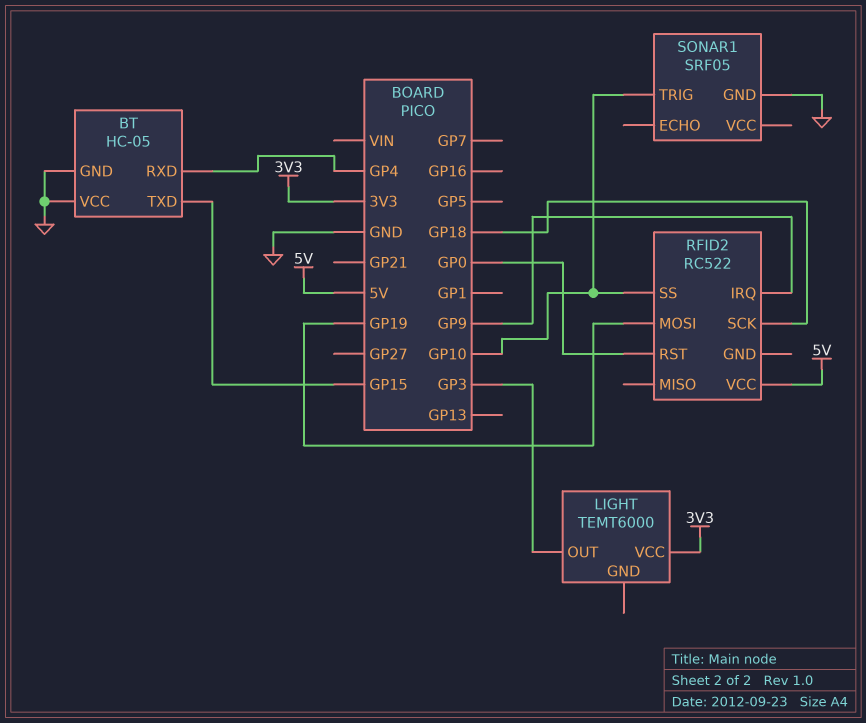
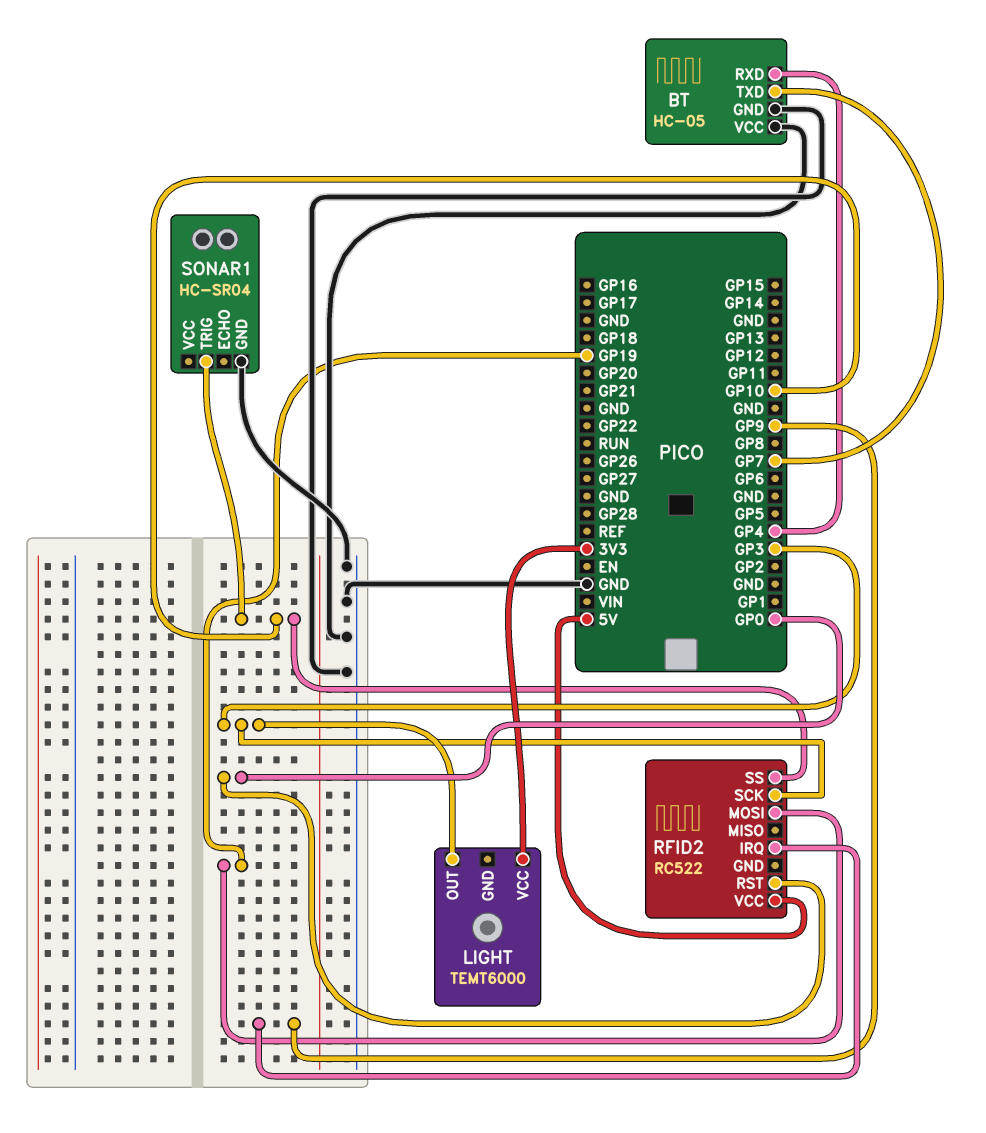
BT pin TXD: GP15 -> GP7
RFID2 pin SCK: GP18 -> GP3
SONAR1: SRF05 -> HC-SR04

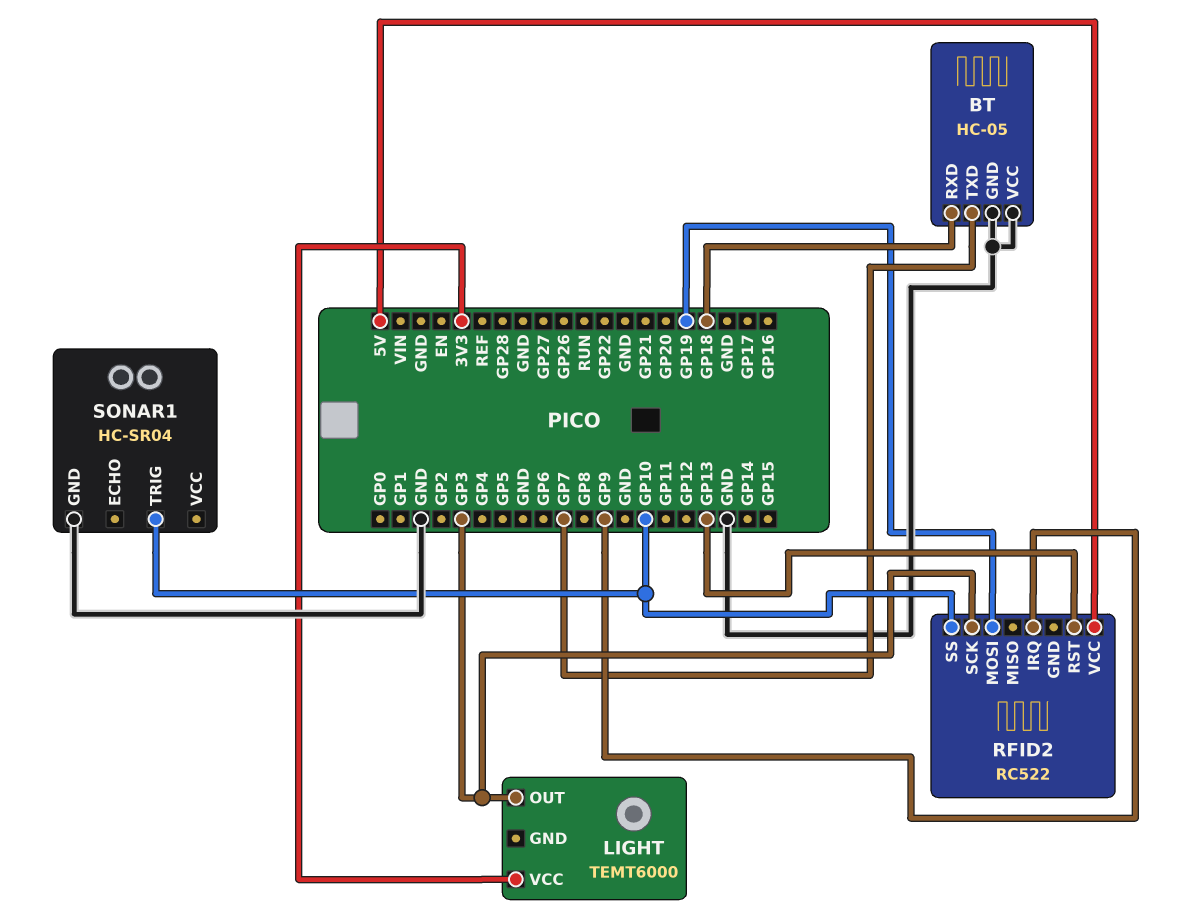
BT pin RXD: GP4 -> GP18
RFID2 pin RST: GP0 -> GP13

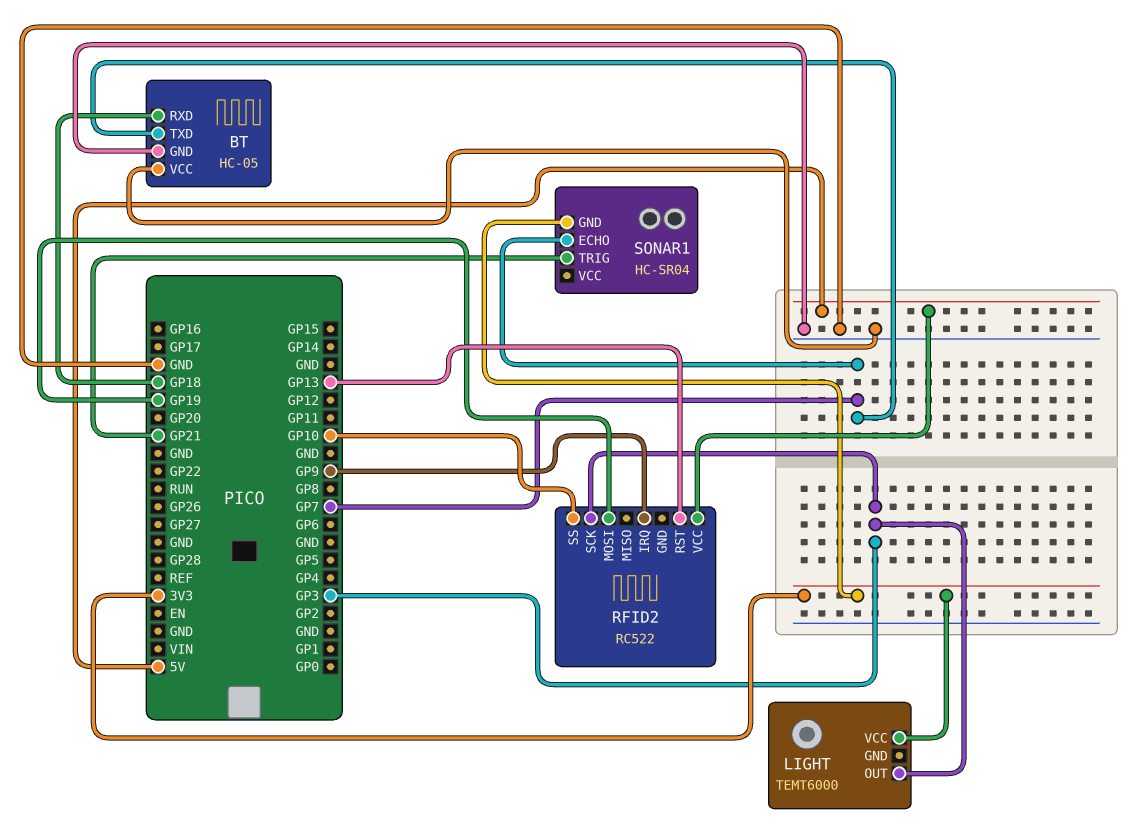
SONAR1 pin ECHO: none -> GP7
SONAR1 pin GND: GND -> 3V3
SONAR1 pin TRIG: GP10 -> GP21

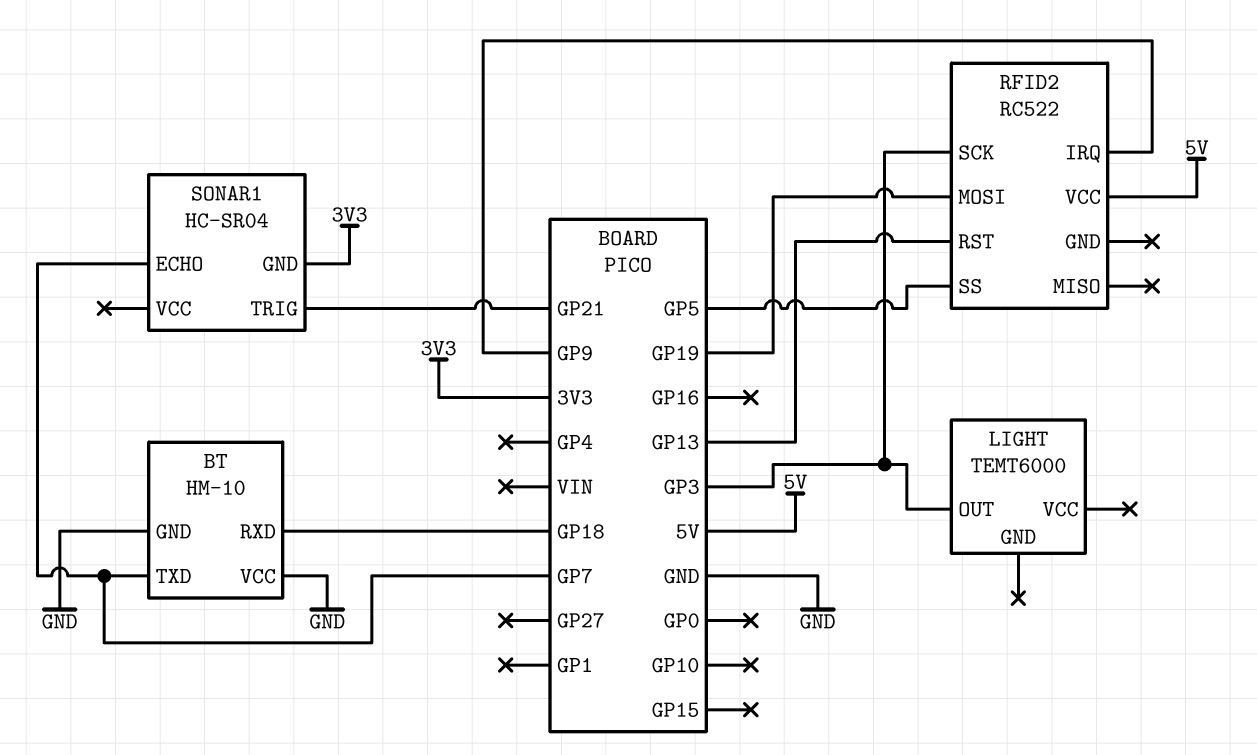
BT: HC-05 -> HM-10
LIGHT pin VCC: 3V3 -> none
RFID2 pin SS: GP10 -> GP5

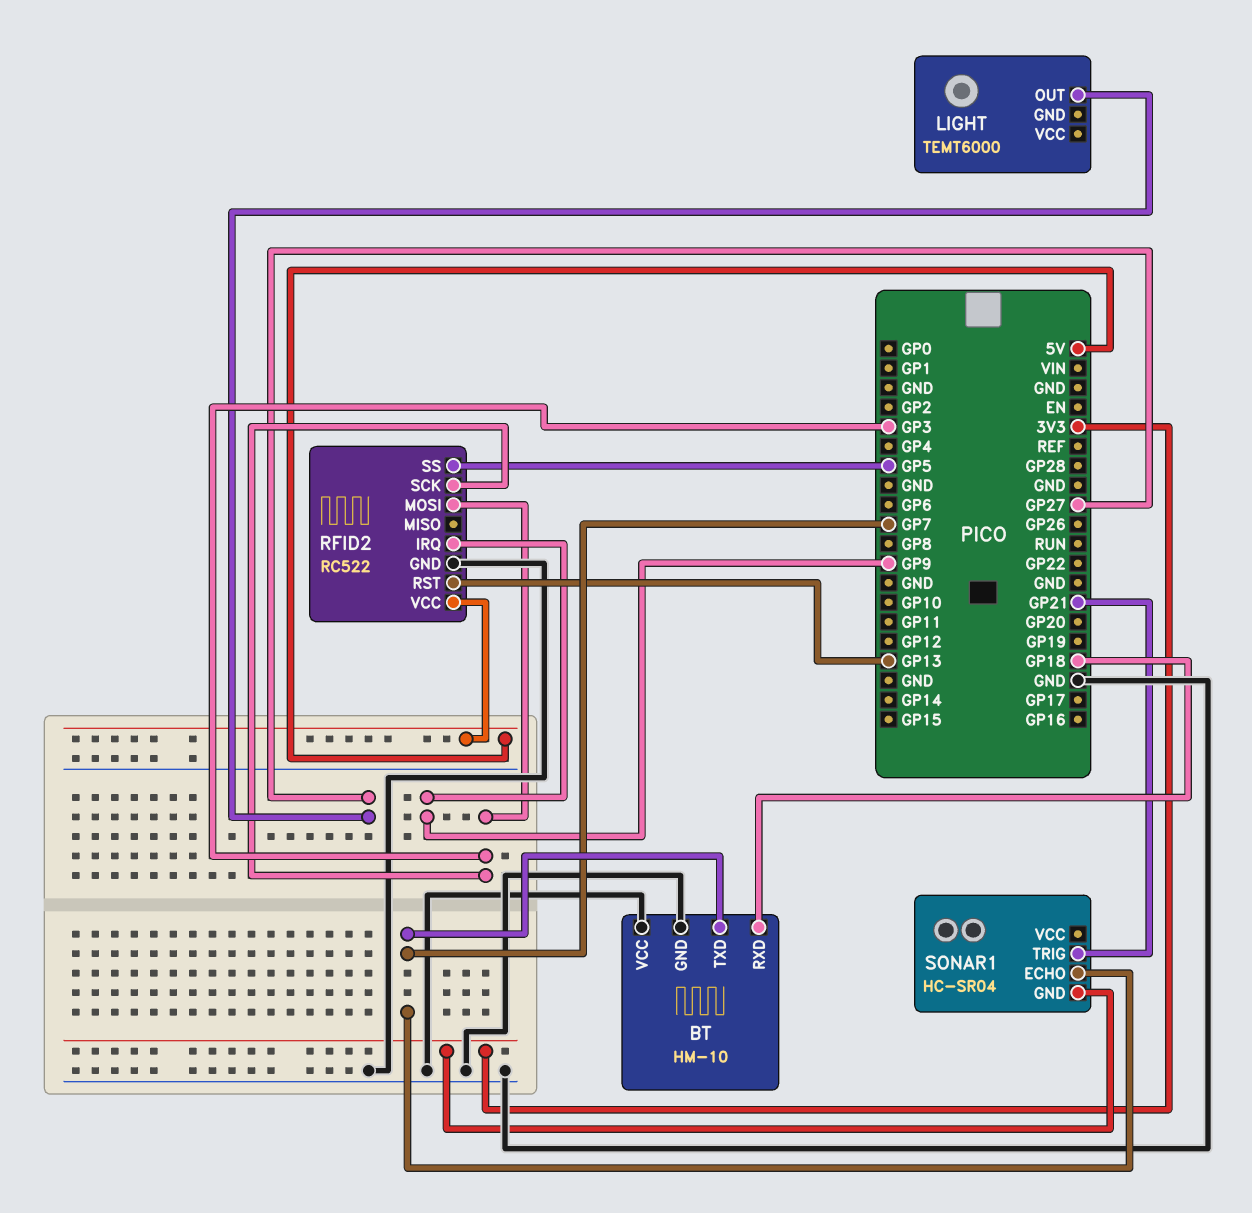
LIGHT pin OUT: GP3 -> GP27
RFID2 pin GND: none -> GND
RFID2 pin MOSI: GP19 -> GP3

